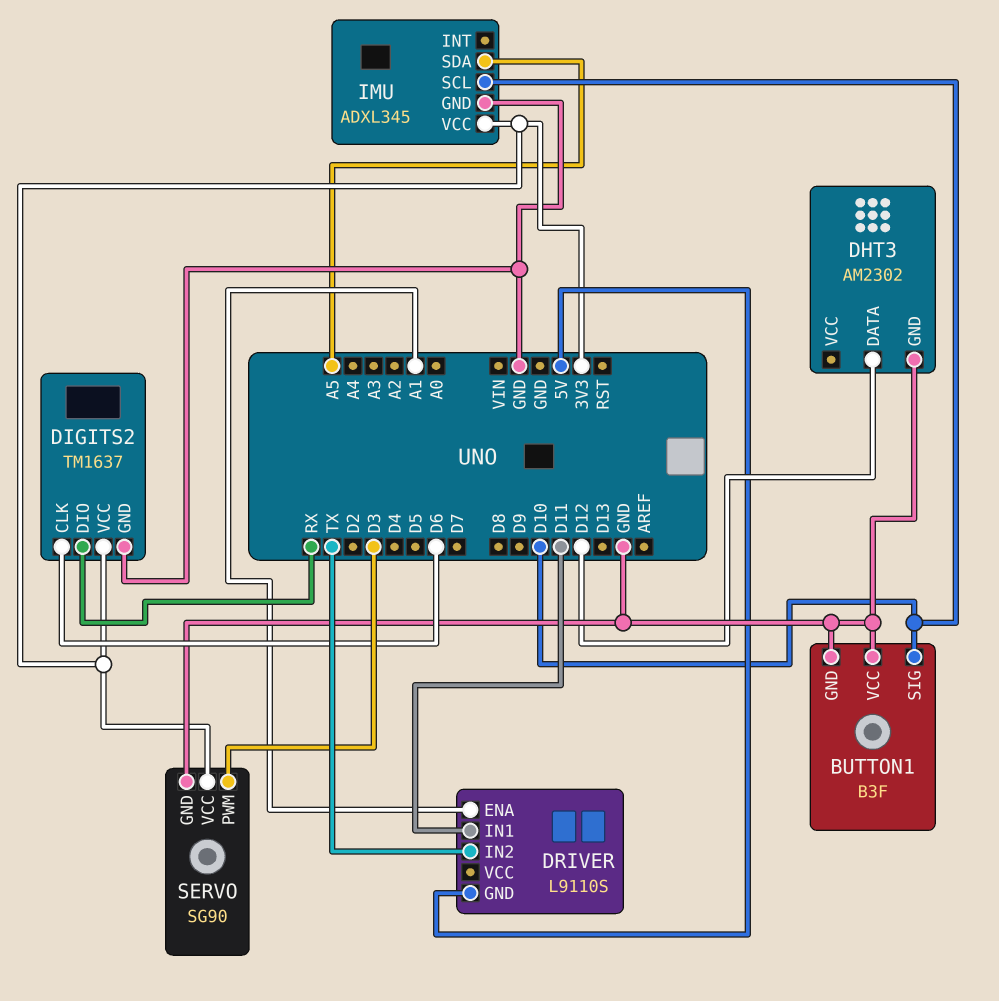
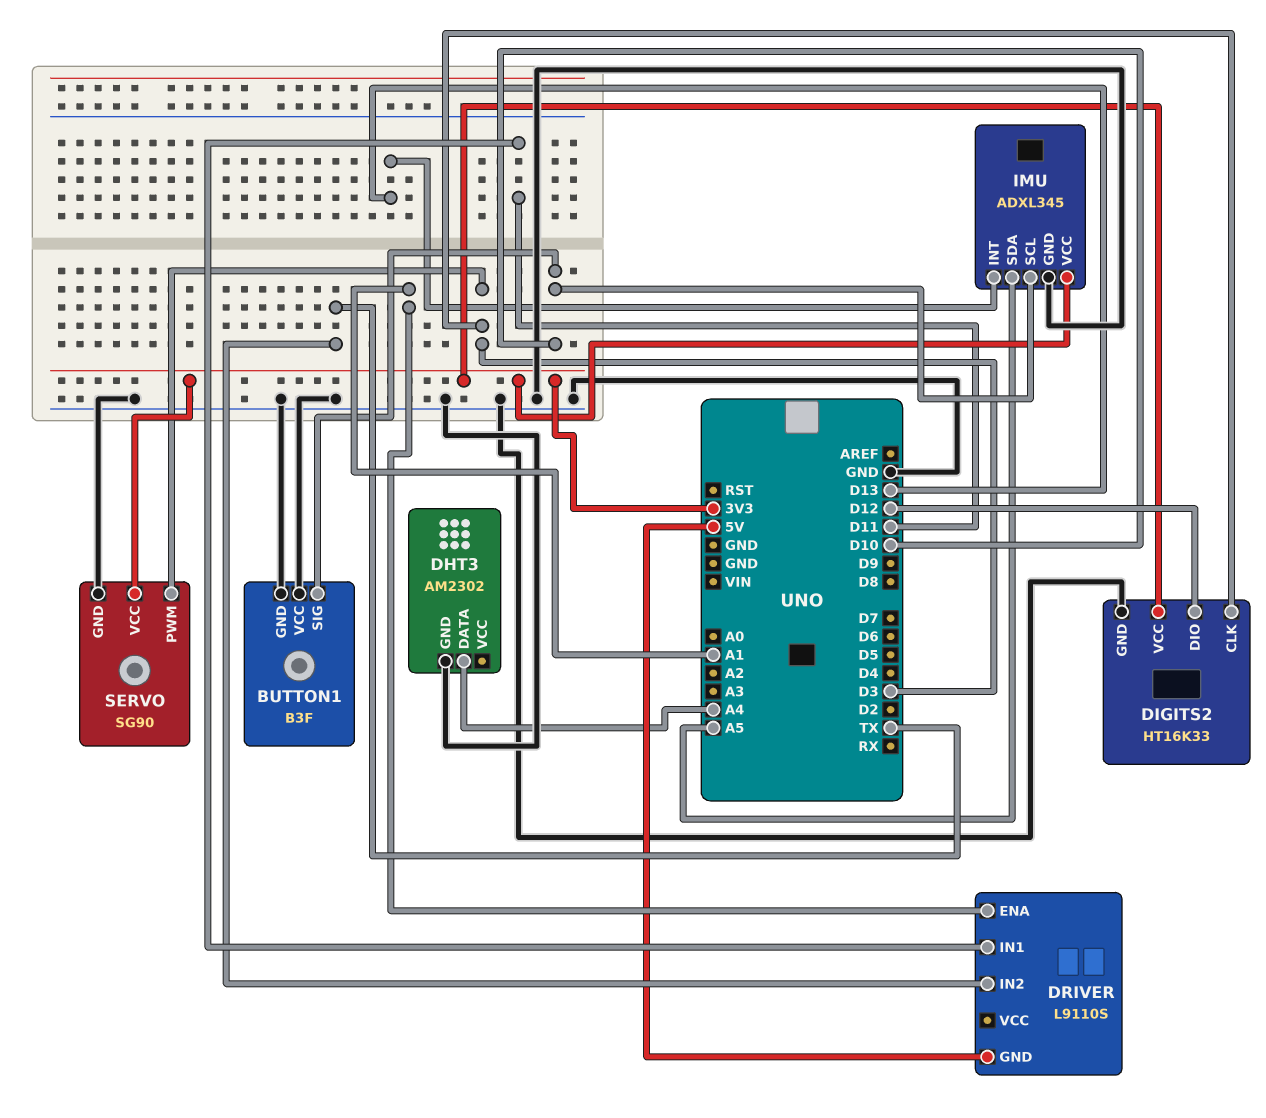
DHT3 pin DATA: D12 -> A4
DIGITS2: TM1637 -> HT16K33
DIGITS2 pin CLK: D6 -> D3
DIGITS2 pin DIO: RX -> D12
IMU pin INT: none -> D13

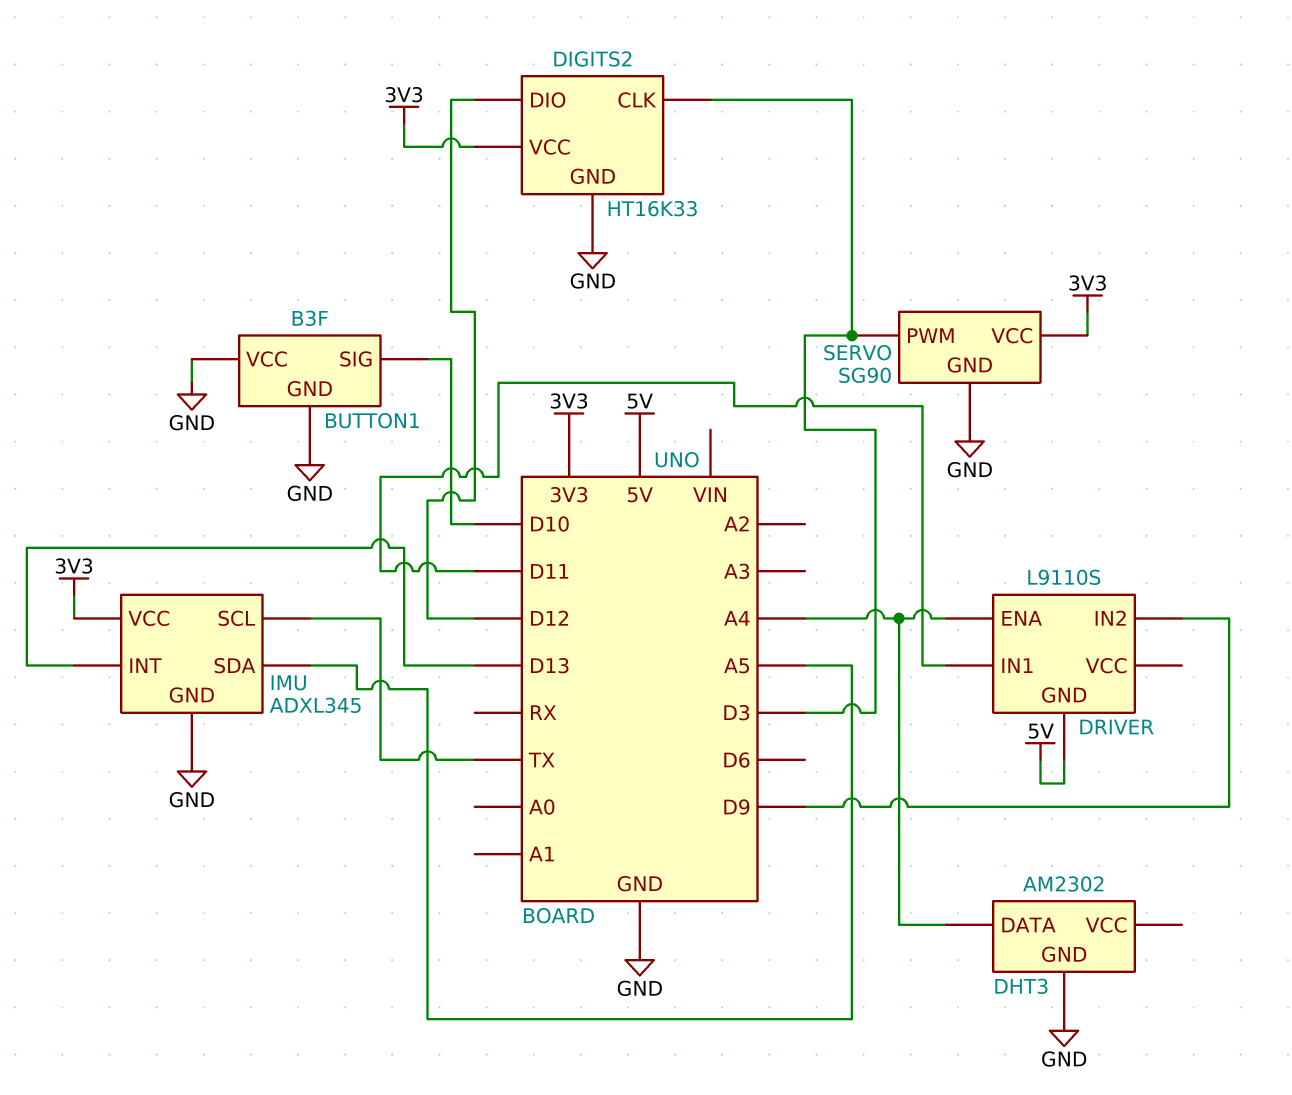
DRIVER pin ENA: A1 -> A4
DRIVER pin IN2: TX -> D9
IMU pin SCL: D10 -> TX

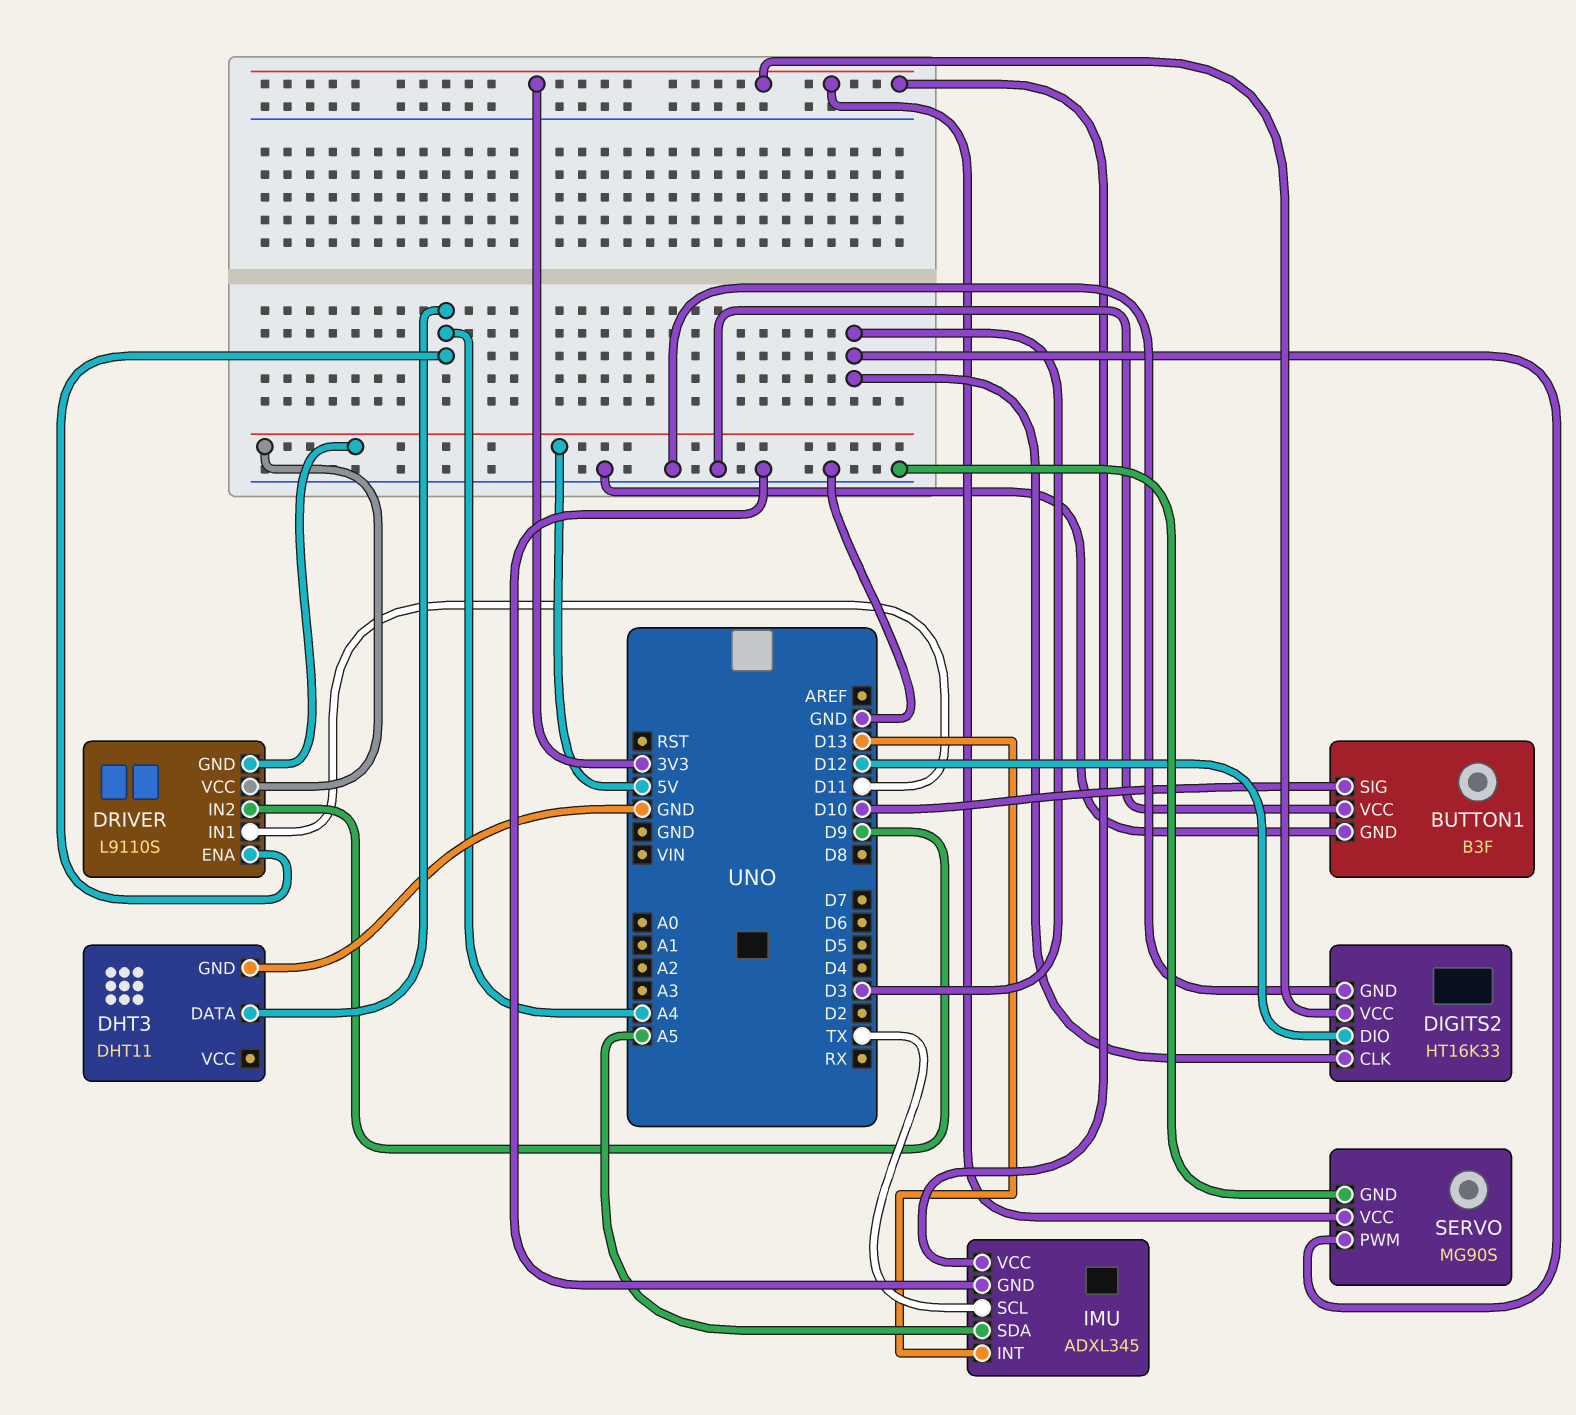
DHT3: AM2302 -> DHT11
DRIVER pin VCC: none -> 5V
SERVO: SG90 -> MG90S

